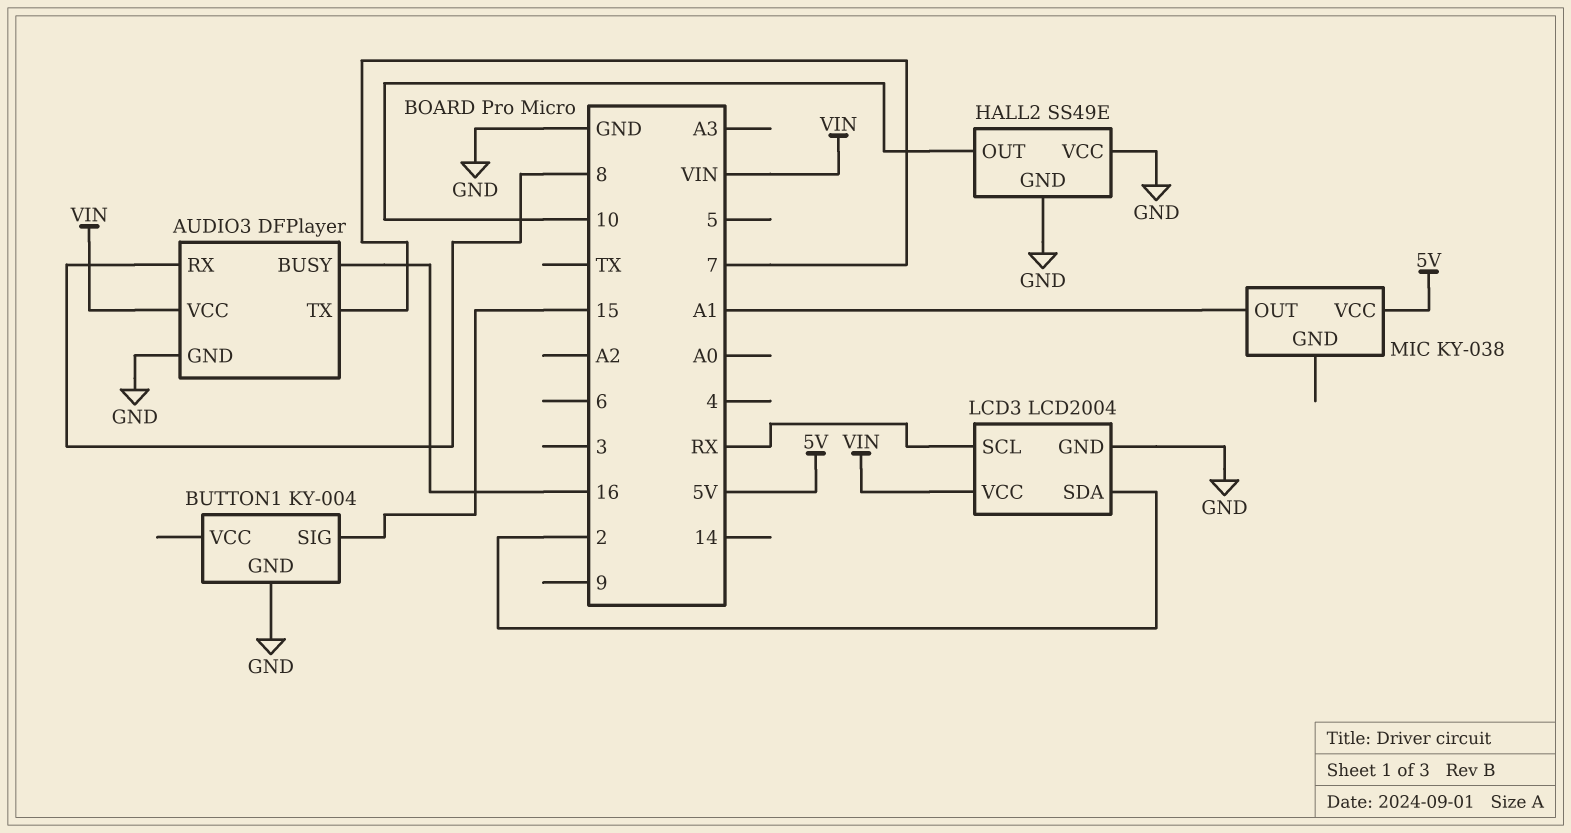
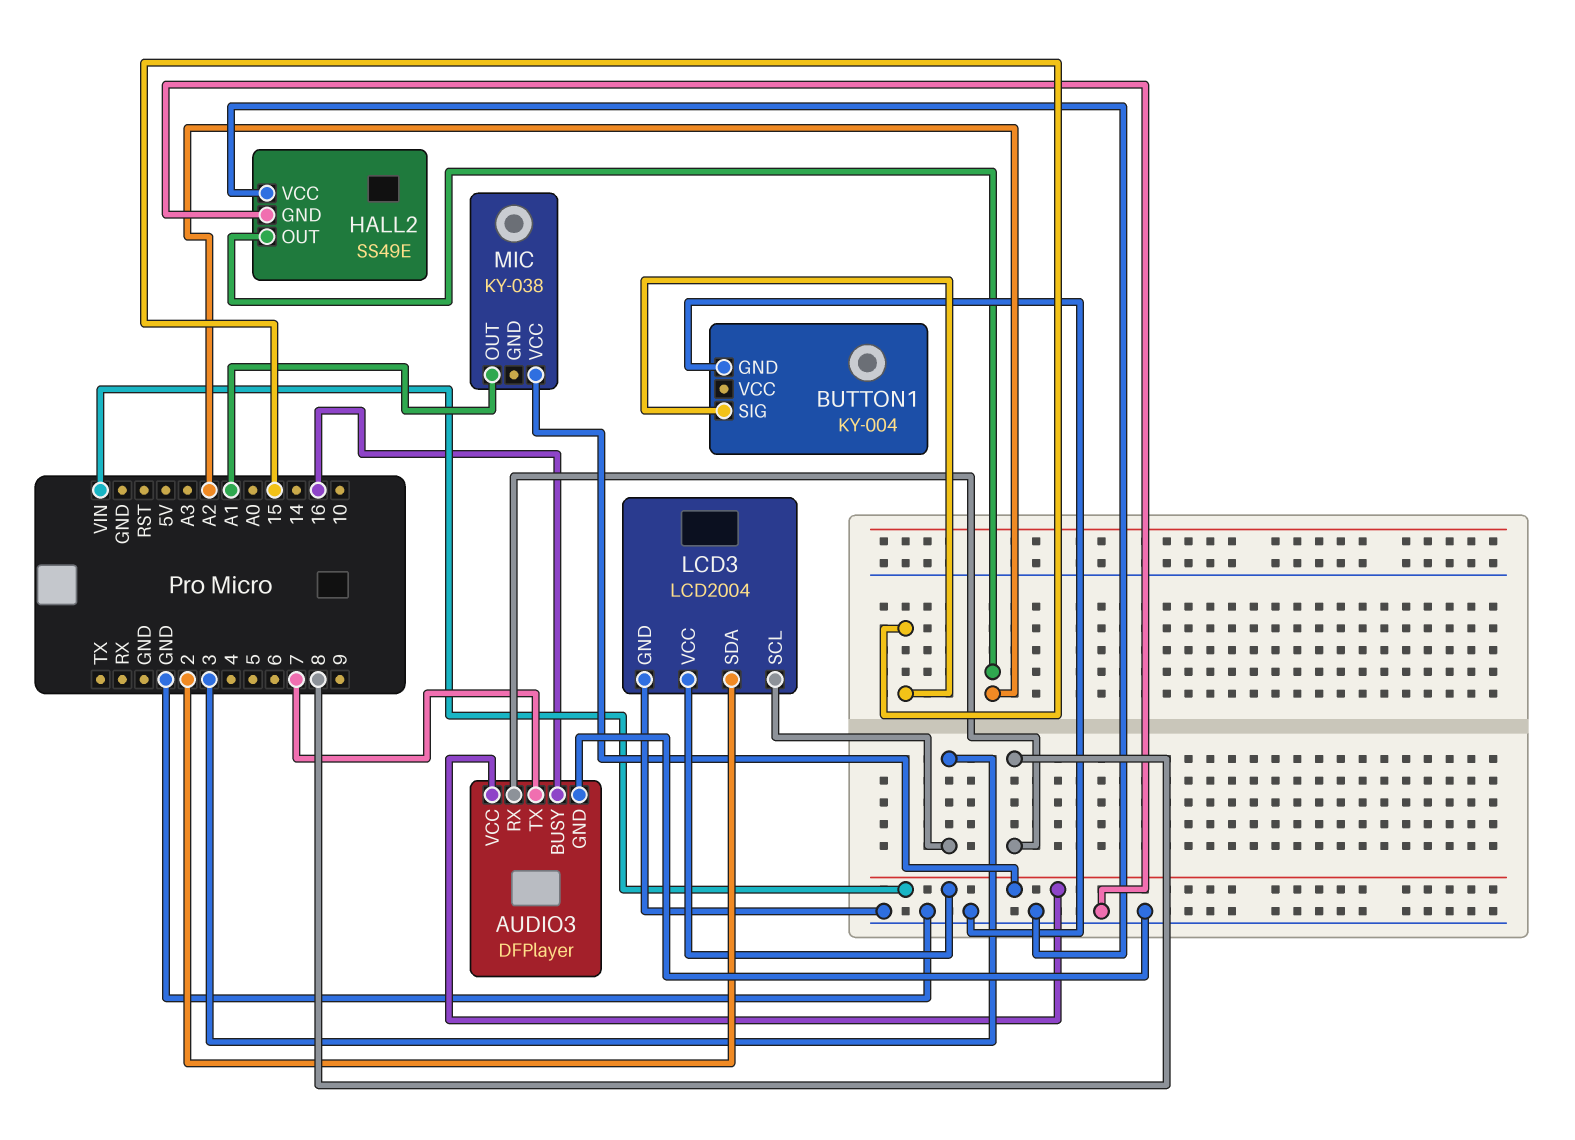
HALL2 pin OUT: 10 -> A2
LCD3 pin SCL: RX -> 3
MIC pin VCC: 5V -> VIN

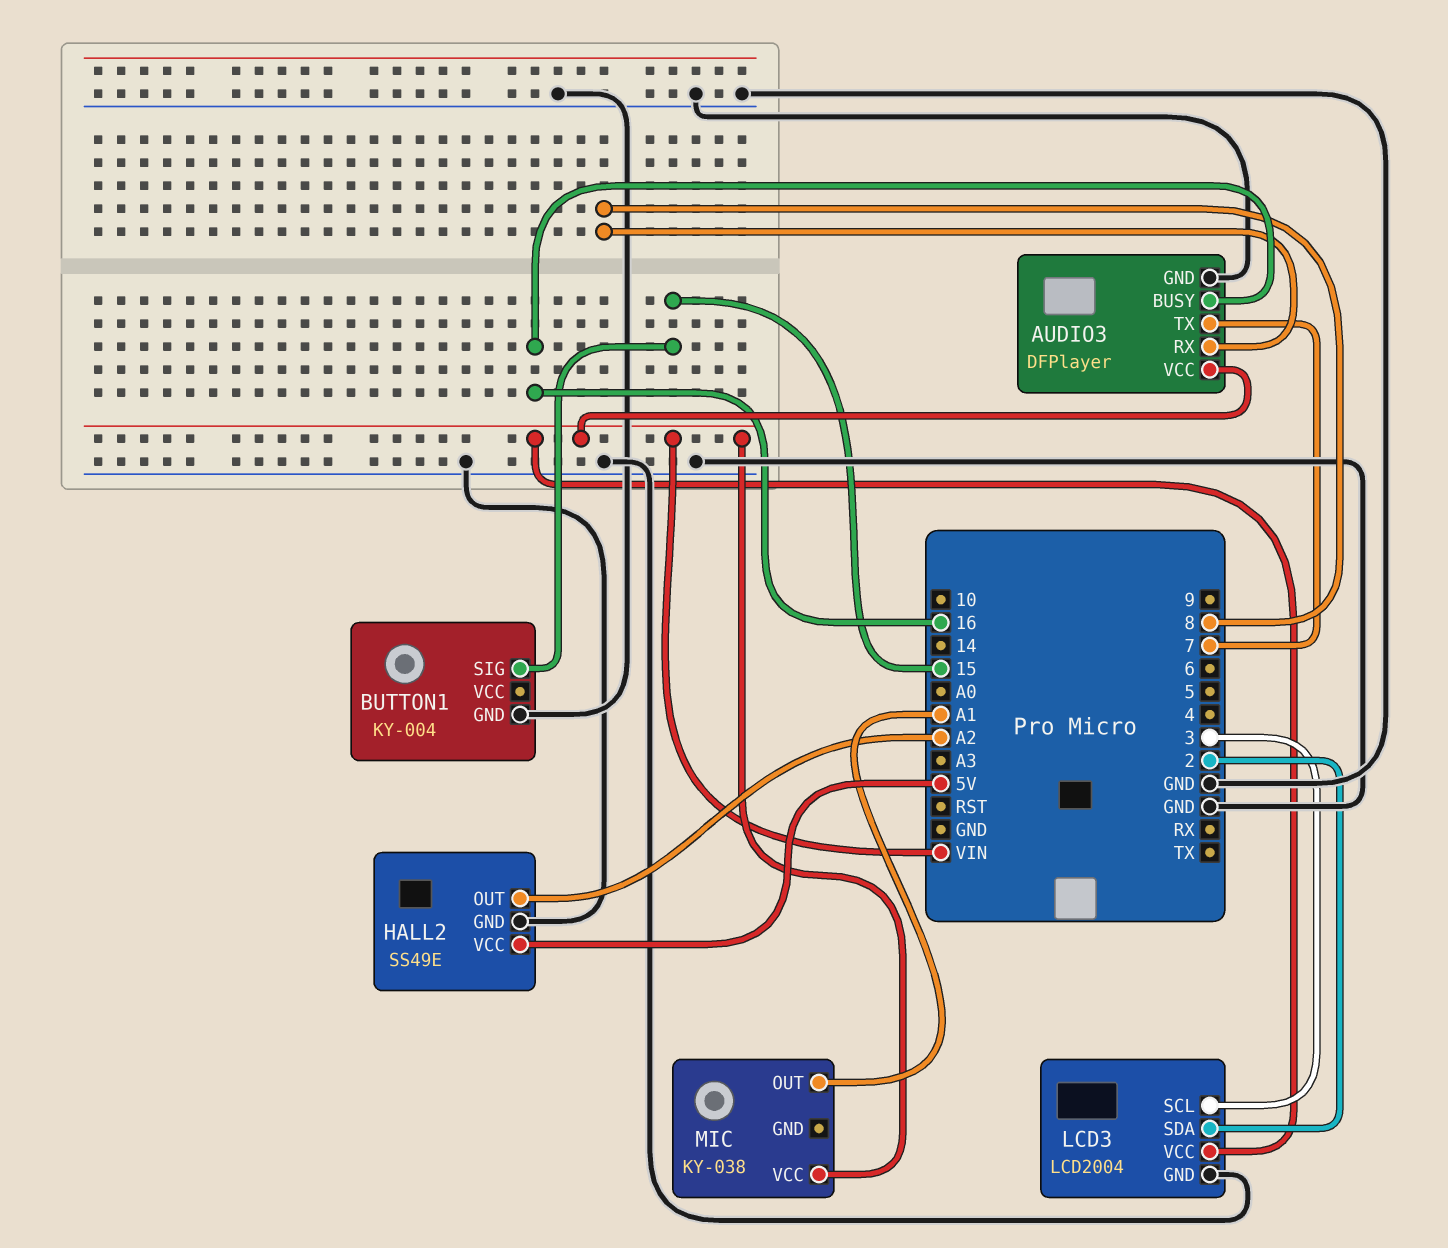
HALL2 pin VCC: GND -> 5V

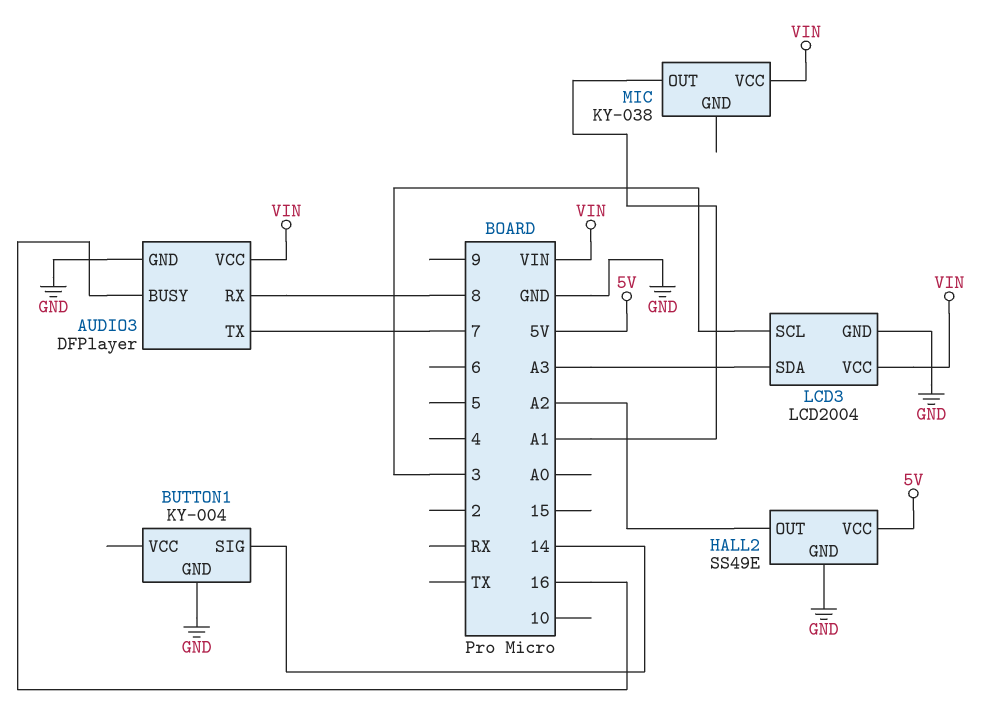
BUTTON1 pin SIG: 15 -> 14
LCD3 pin SDA: 2 -> A3

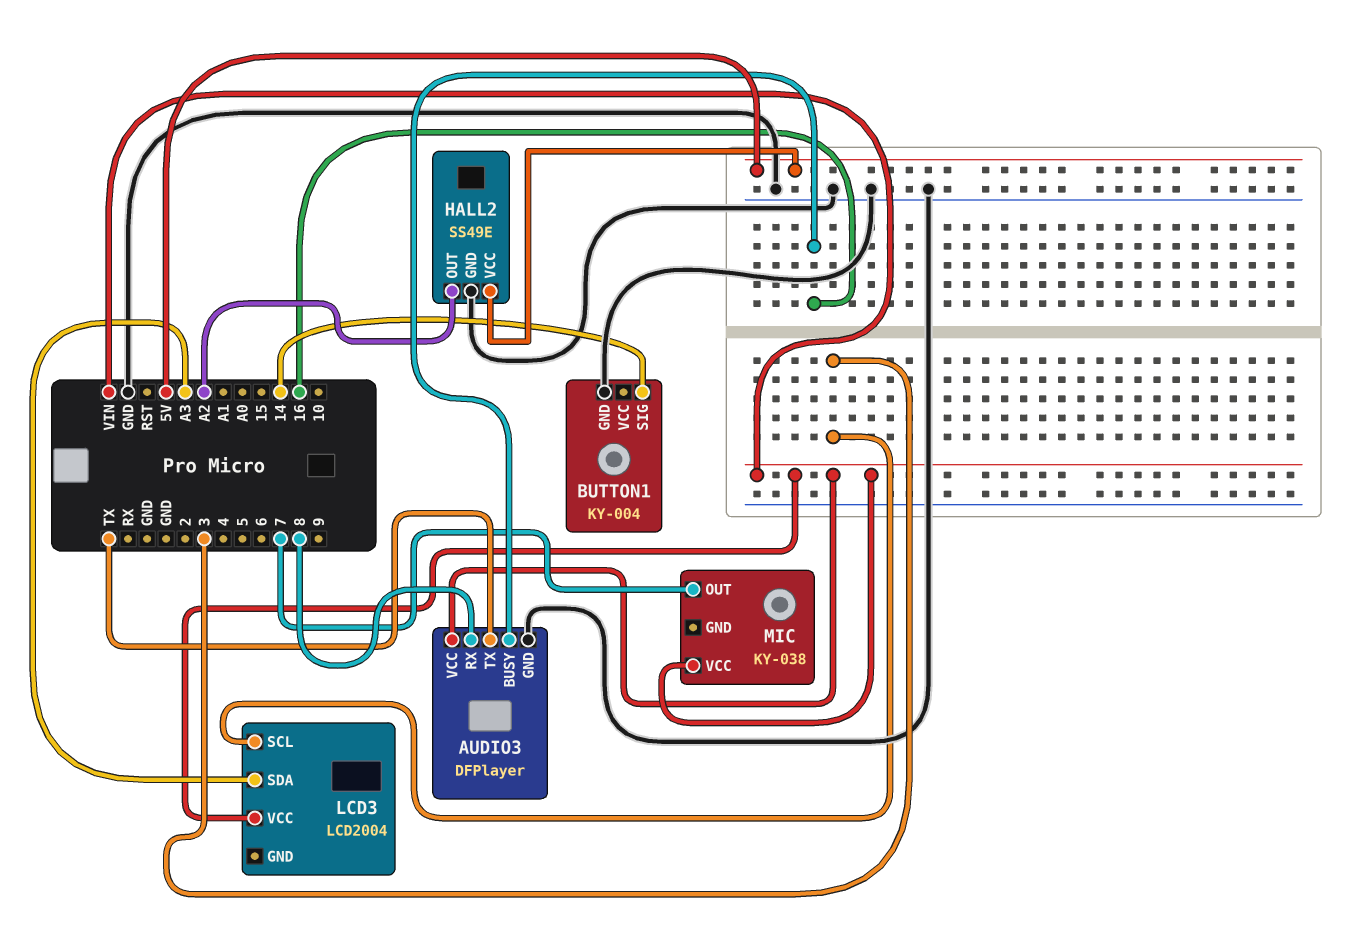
AUDIO3 pin TX: 7 -> TX
LCD3 pin GND: GND -> none
MIC pin OUT: A1 -> 7

